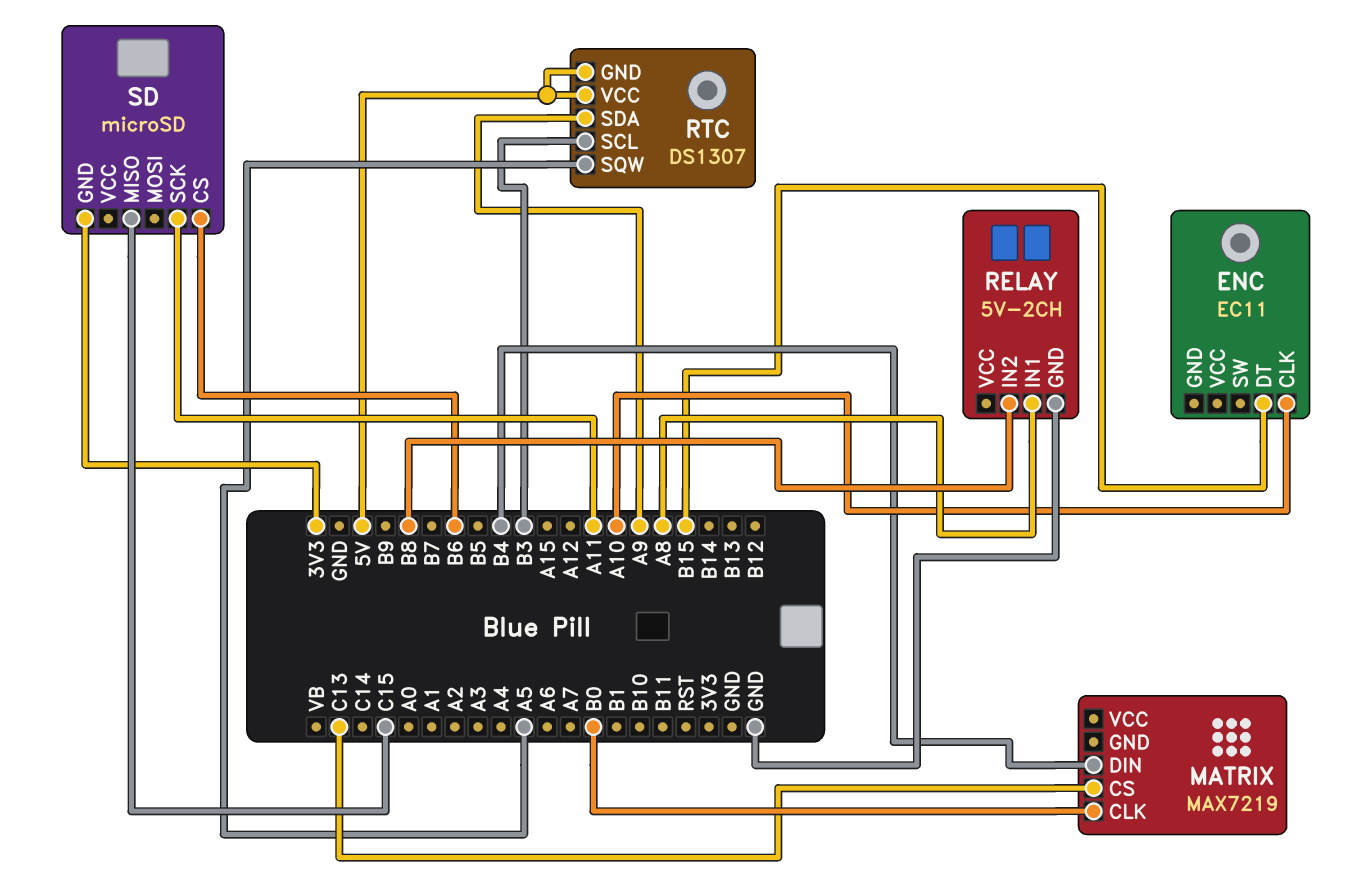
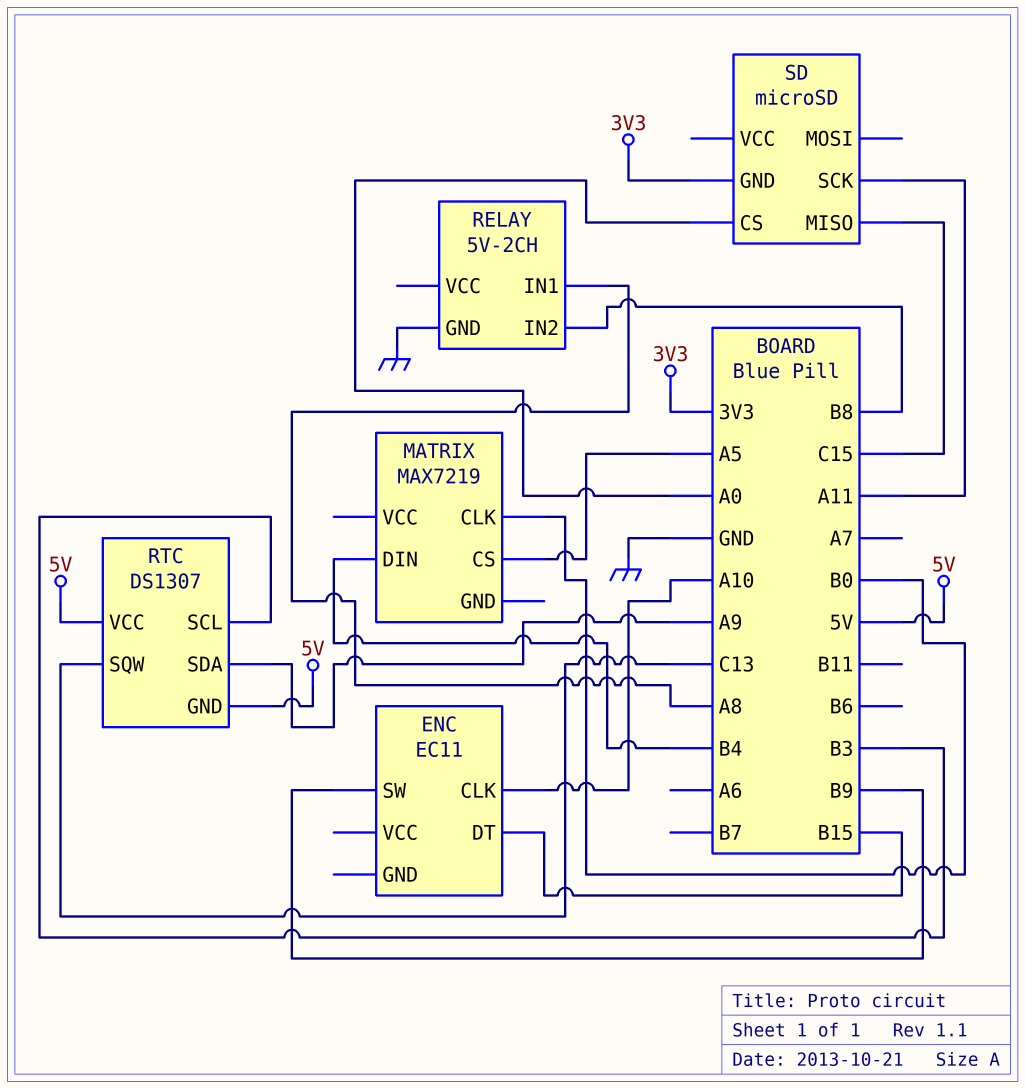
ENC pin SW: none -> B9
MATRIX pin CS: C13 -> A5
RTC pin SQW: A5 -> C13
SD pin CS: B6 -> A0

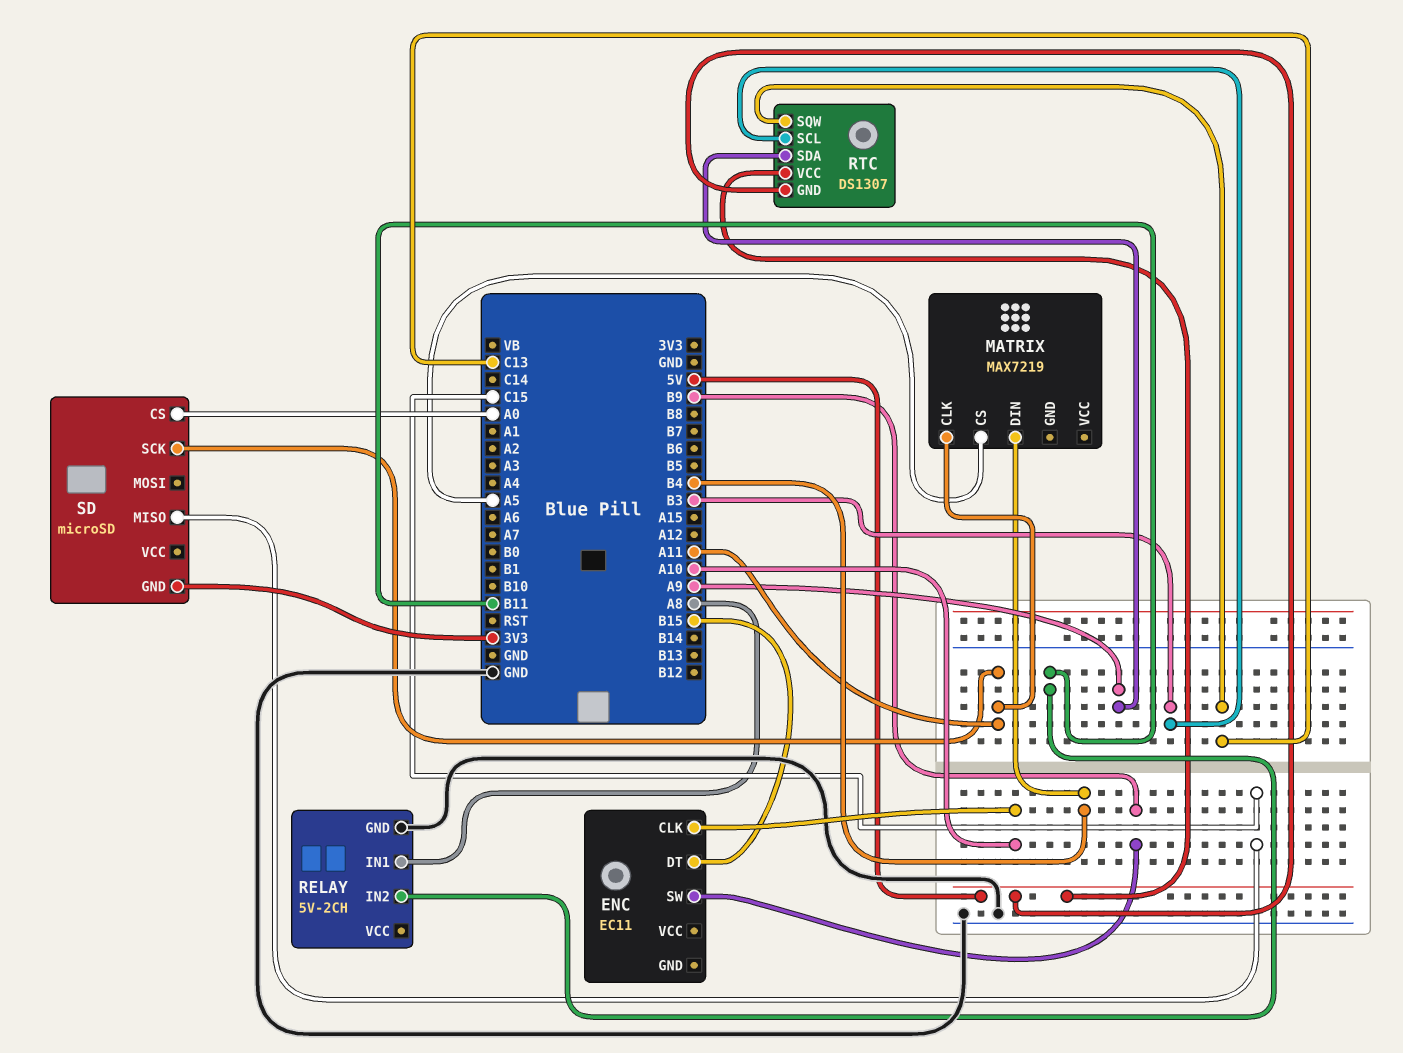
MATRIX pin CLK: B0 -> A11
RELAY pin IN2: B8 -> B11

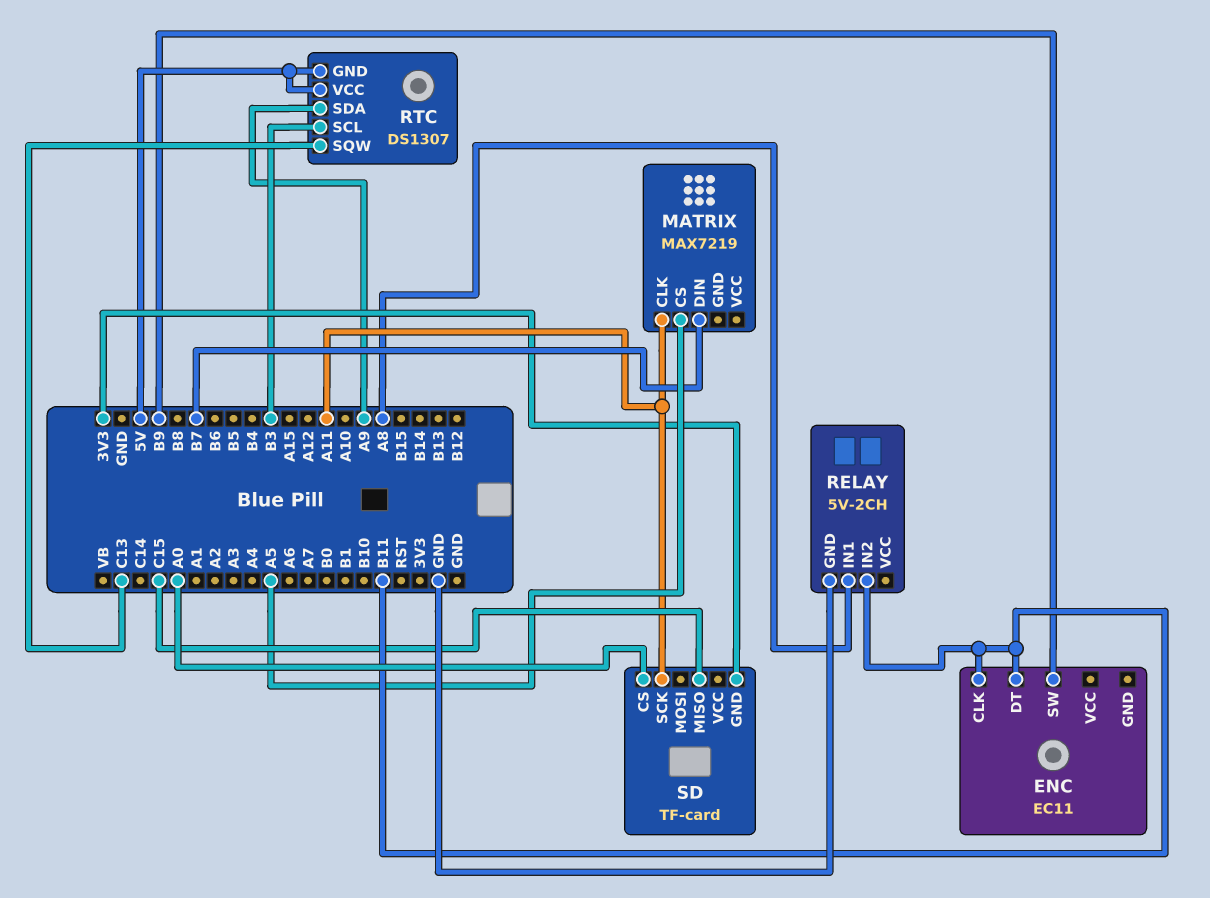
ENC pin CLK: A10 -> B11
ENC pin DT: B15 -> B11
MATRIX pin DIN: B4 -> B7
SD: microSD -> TF-card

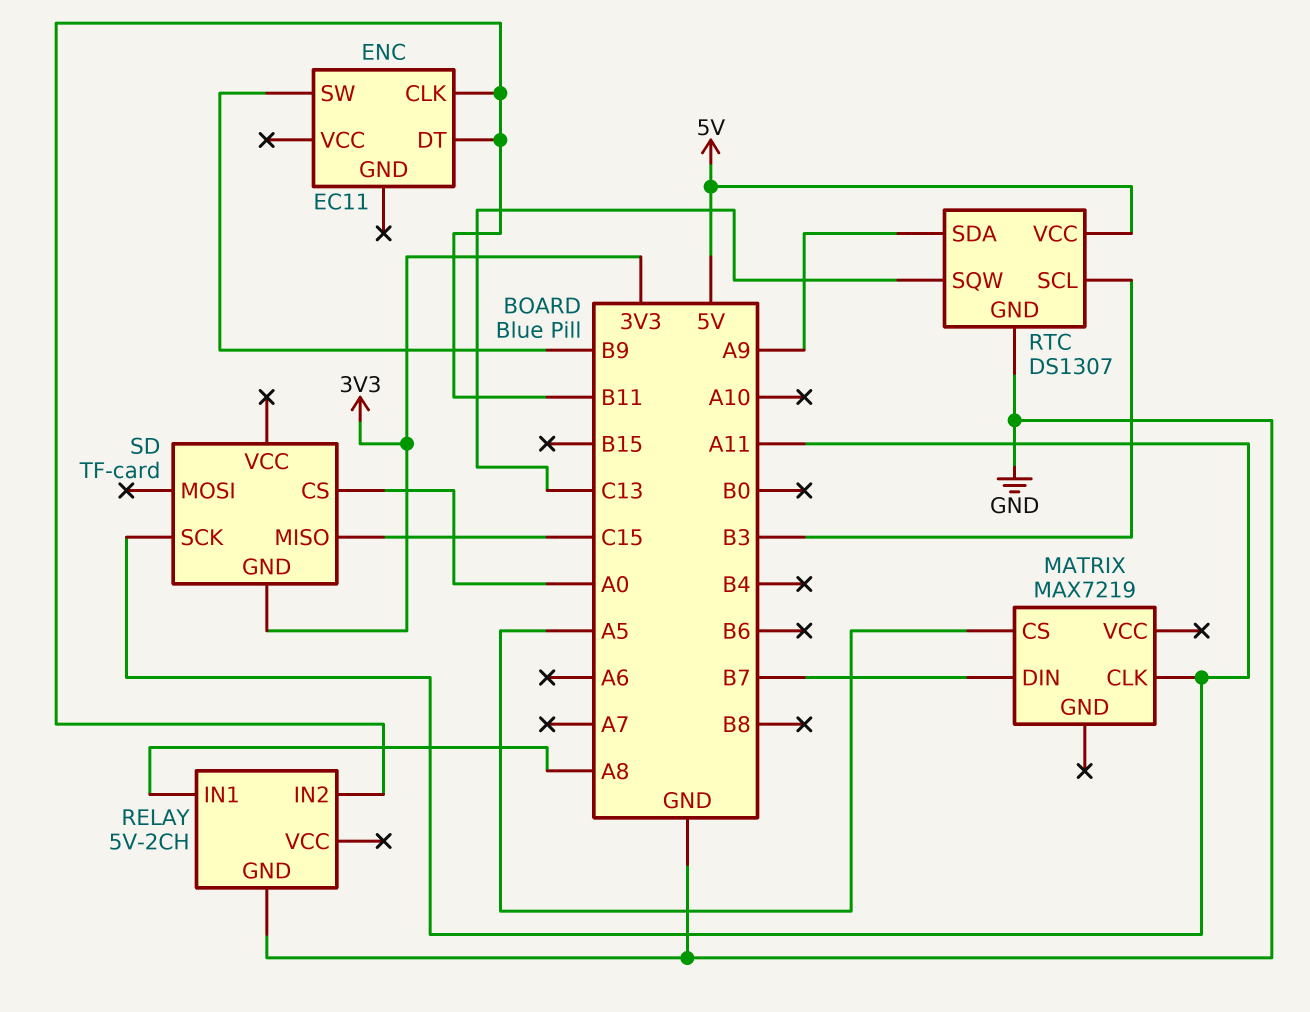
RTC pin GND: 5V -> GND

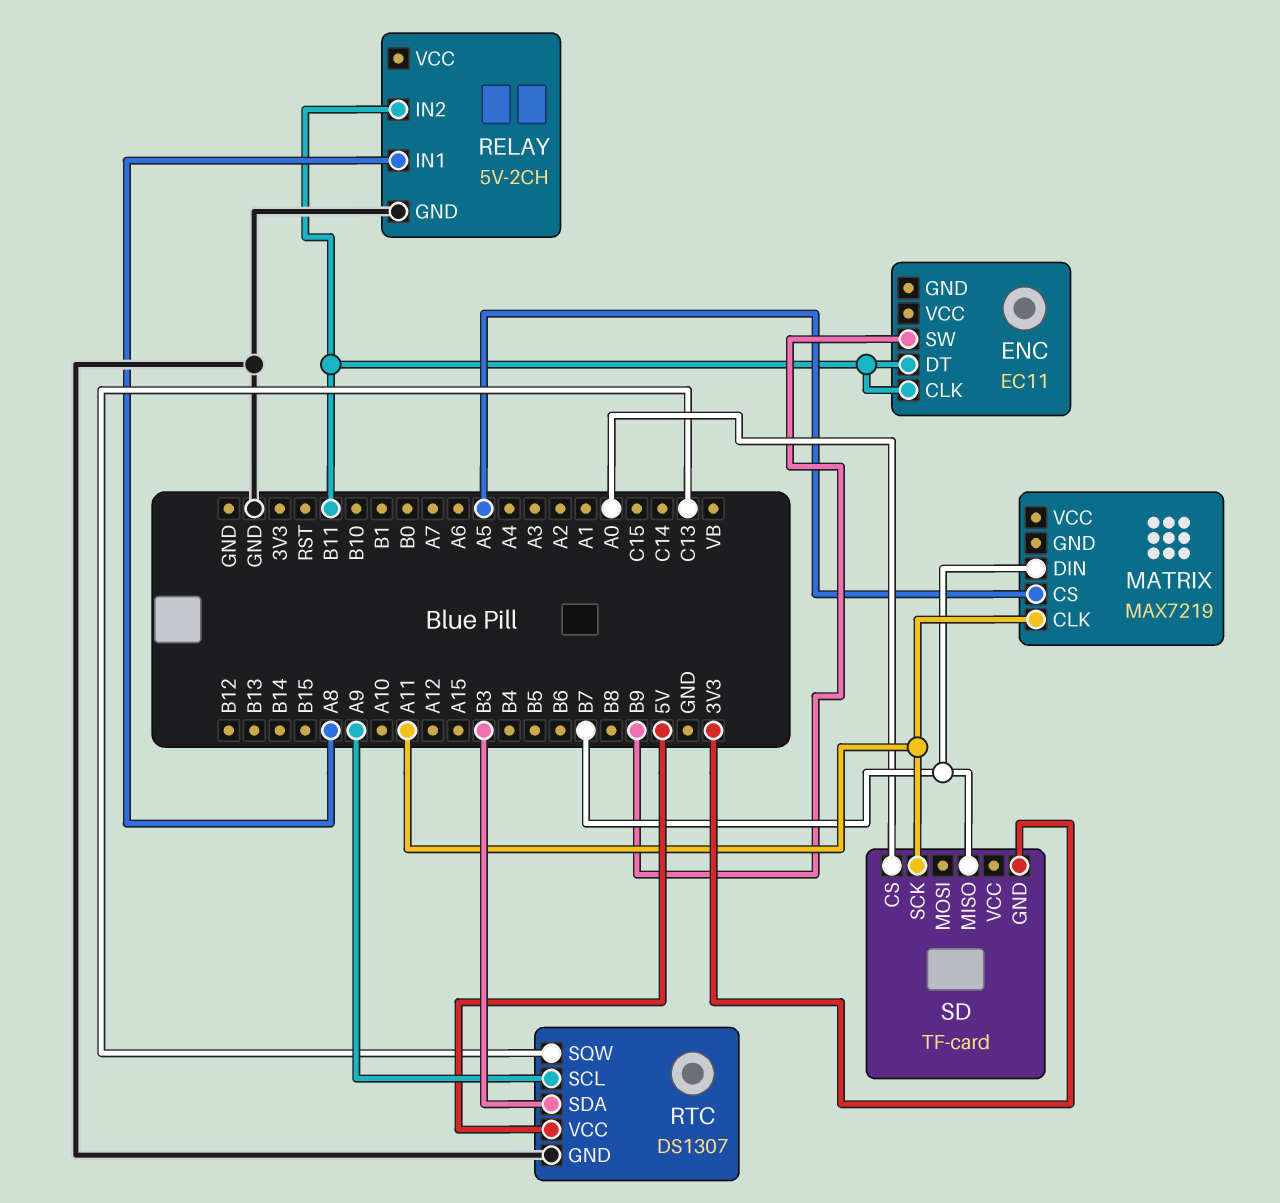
RTC pin SCL: B3 -> A9
RTC pin SDA: A9 -> B3
SD pin MISO: C15 -> B7

